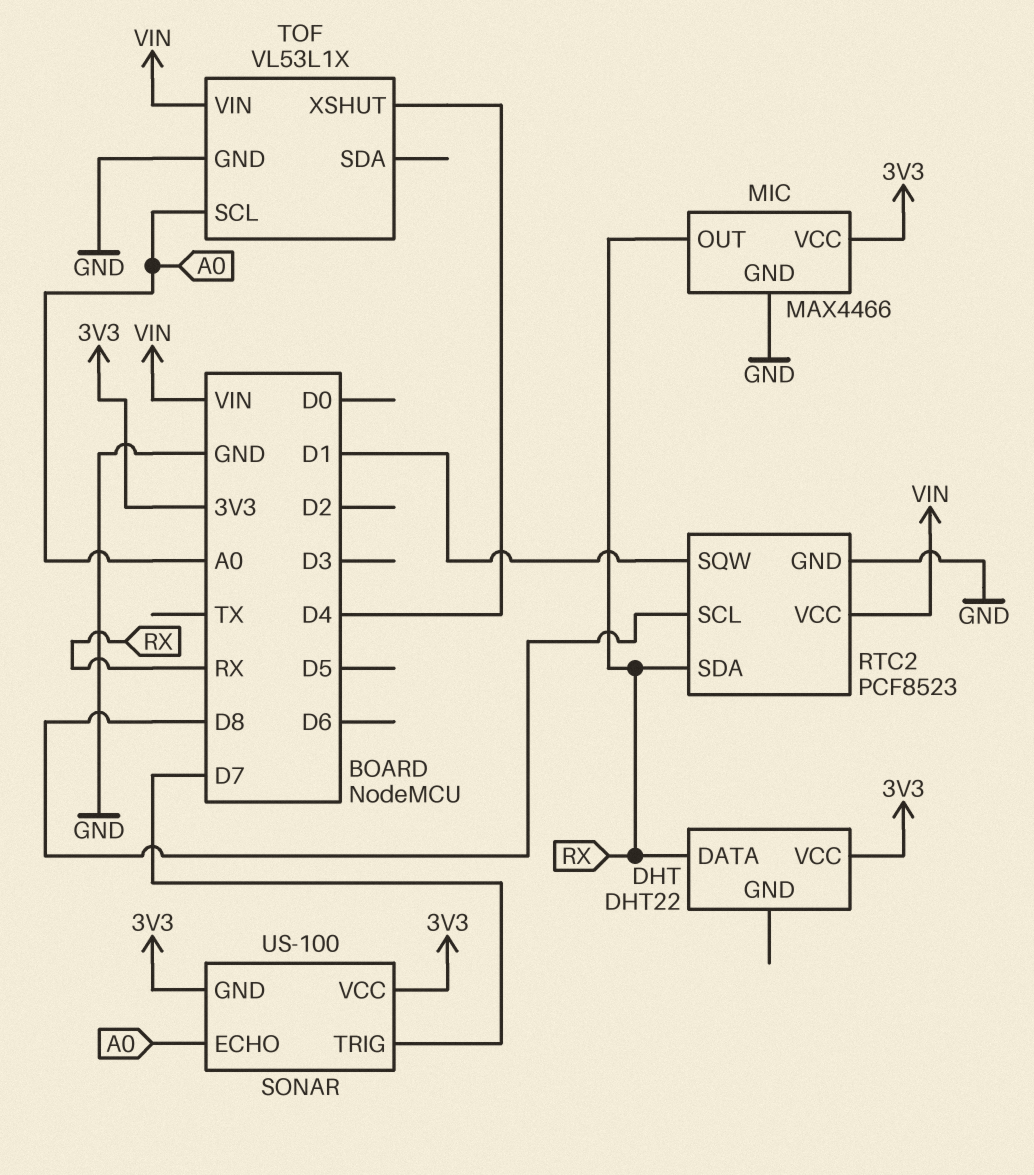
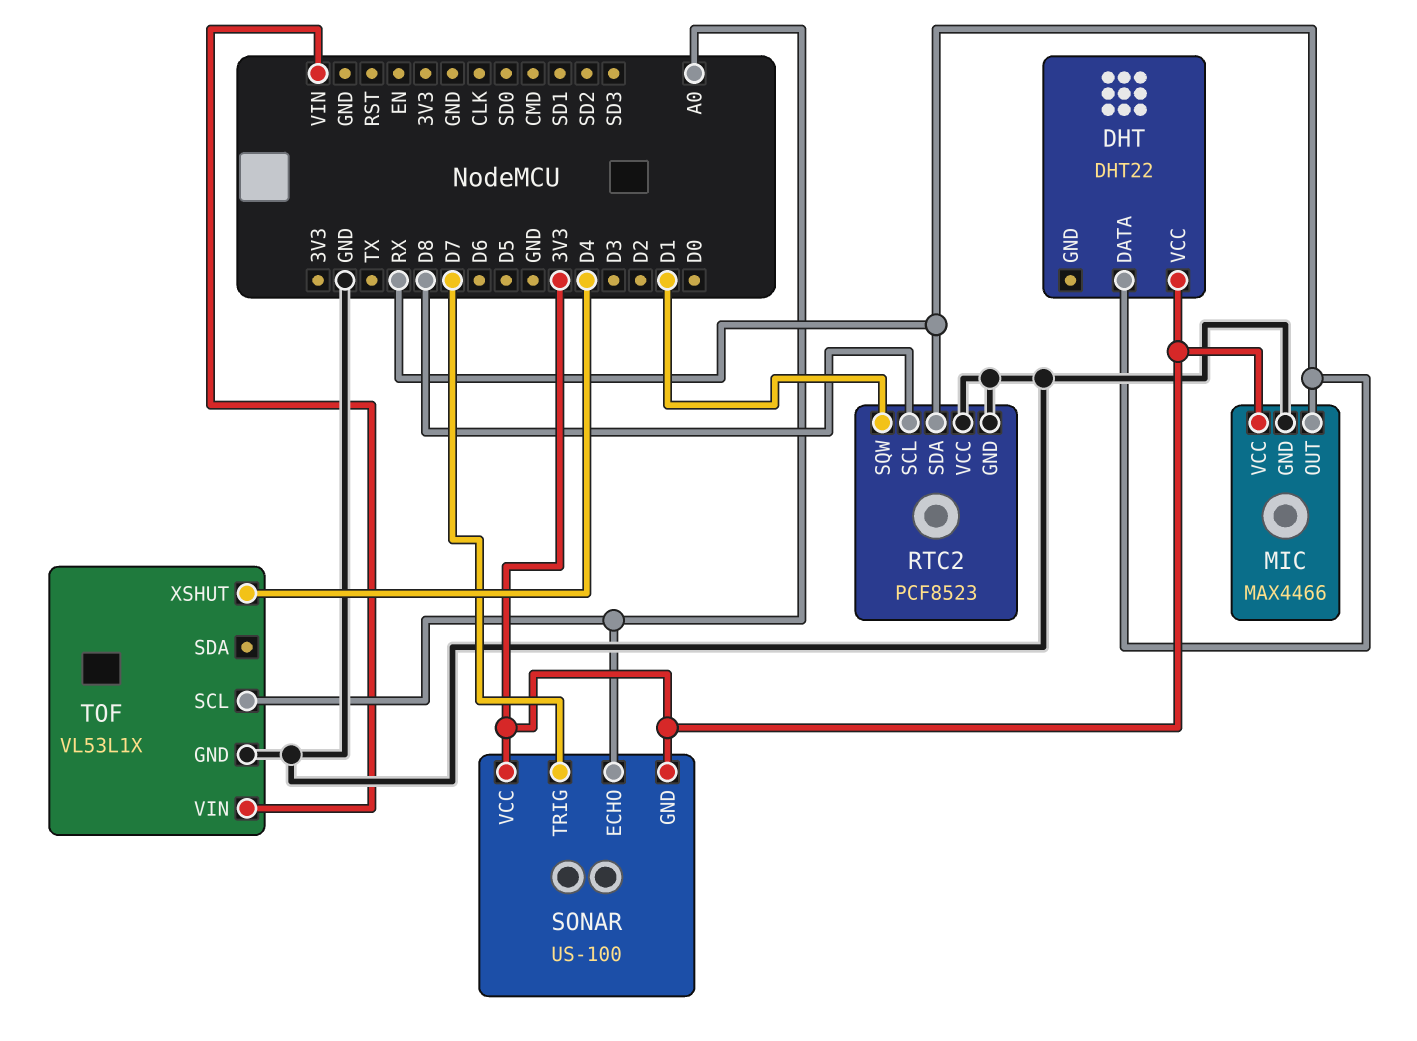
RTC2 pin VCC: VIN -> GND

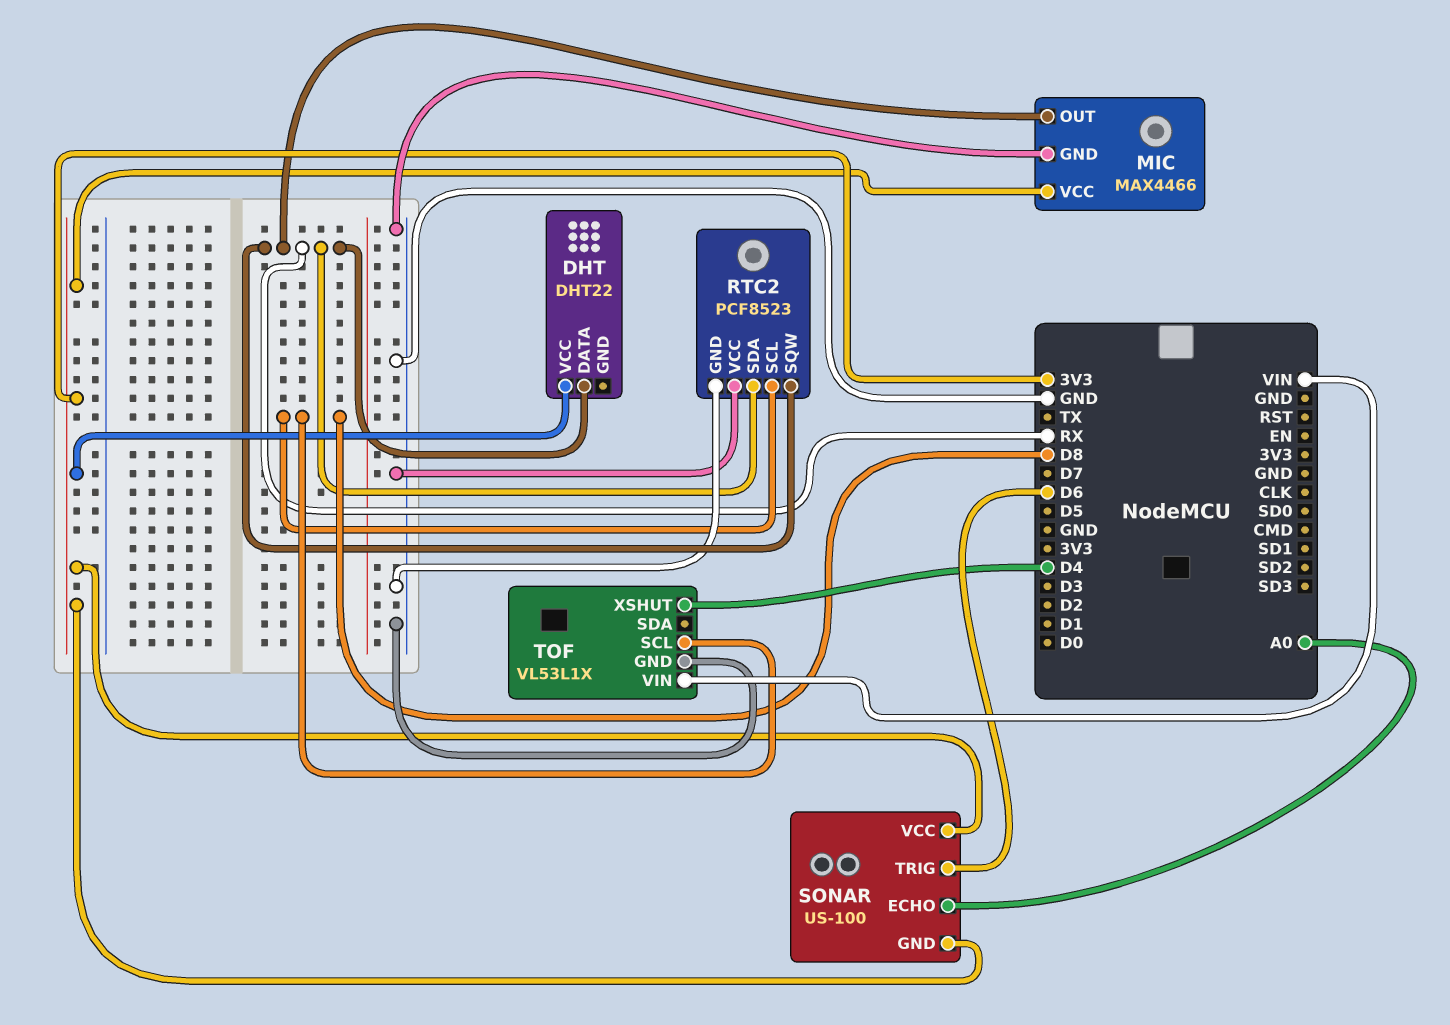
RTC2 pin SQW: D1 -> RX
SONAR pin TRIG: D7 -> D6
TOF pin SCL: A0 -> D8

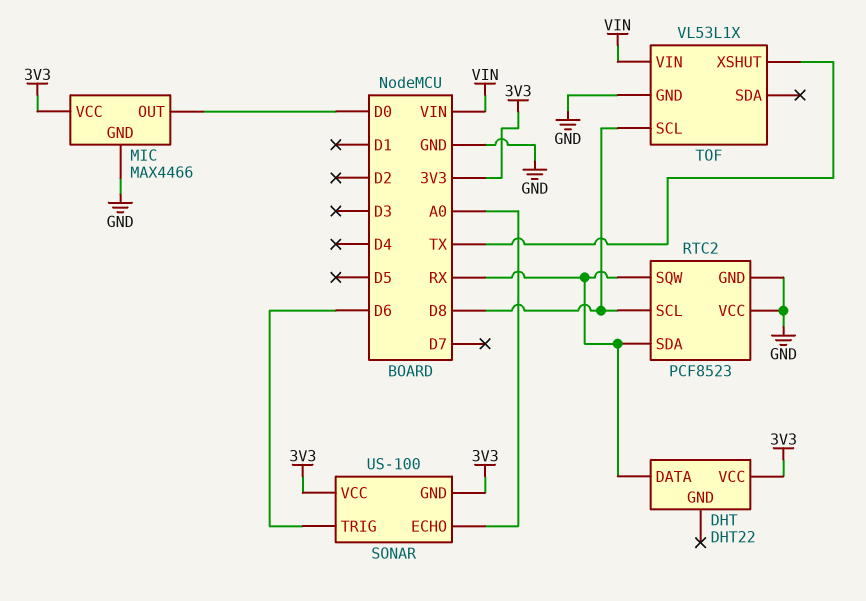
MIC pin OUT: RX -> D0
TOF pin XSHUT: D4 -> TX

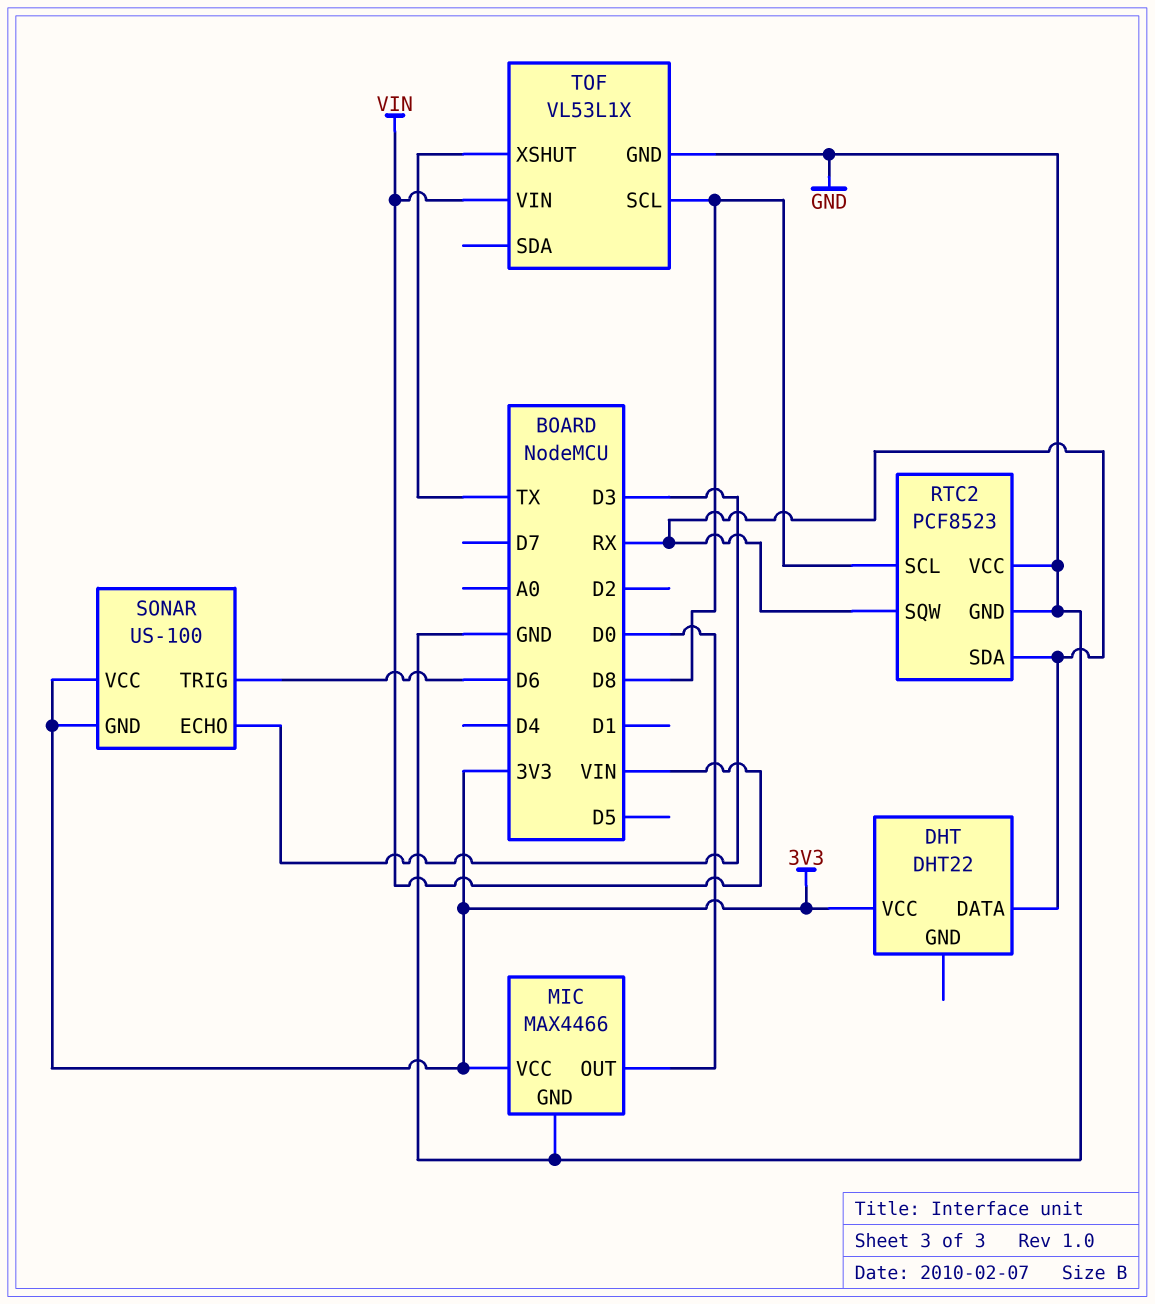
SONAR pin ECHO: A0 -> D3

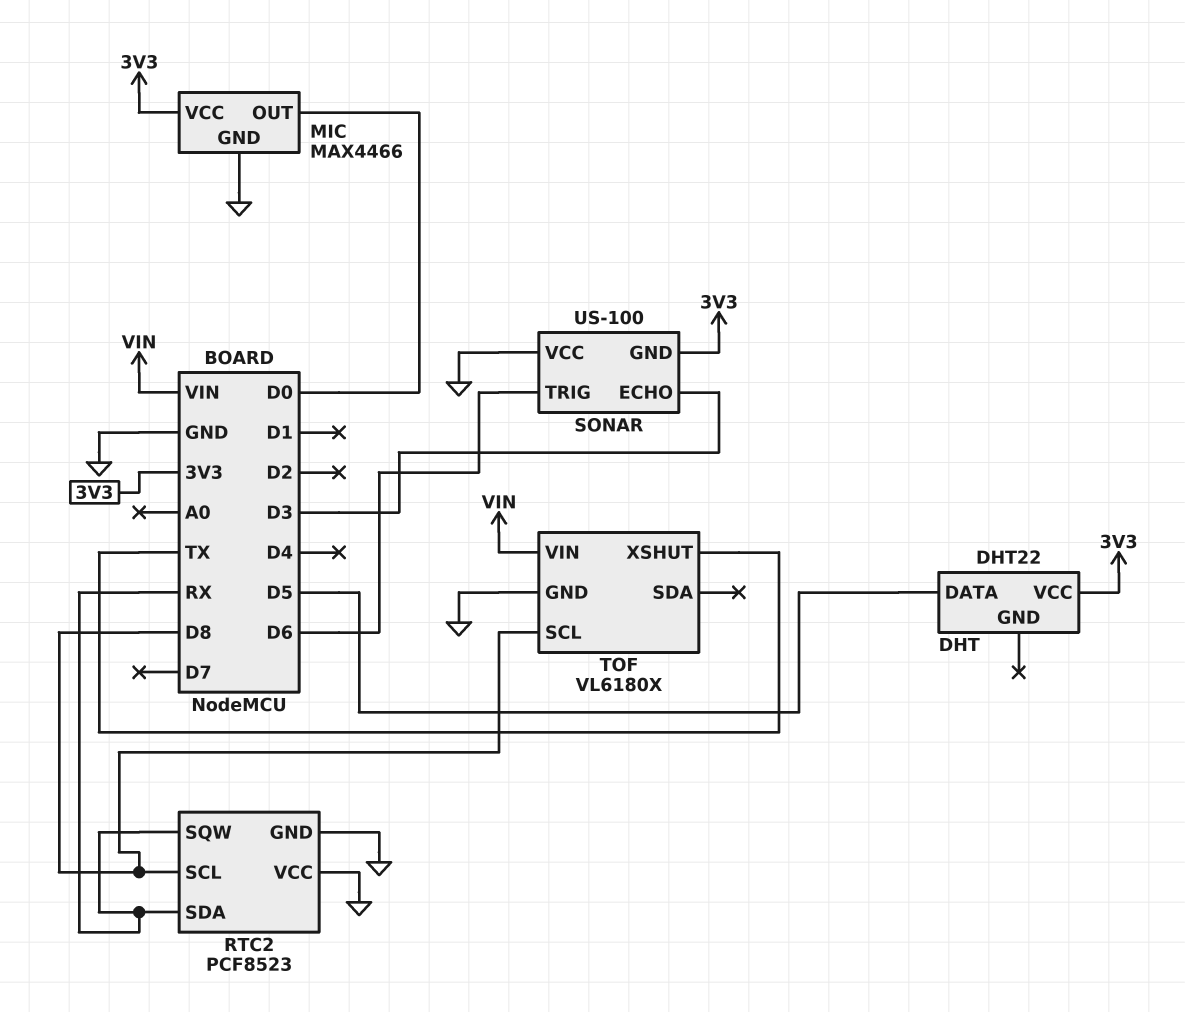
DHT pin DATA: RX -> D5
SONAR pin VCC: 3V3 -> GND
TOF: VL53L1X -> VL6180X

